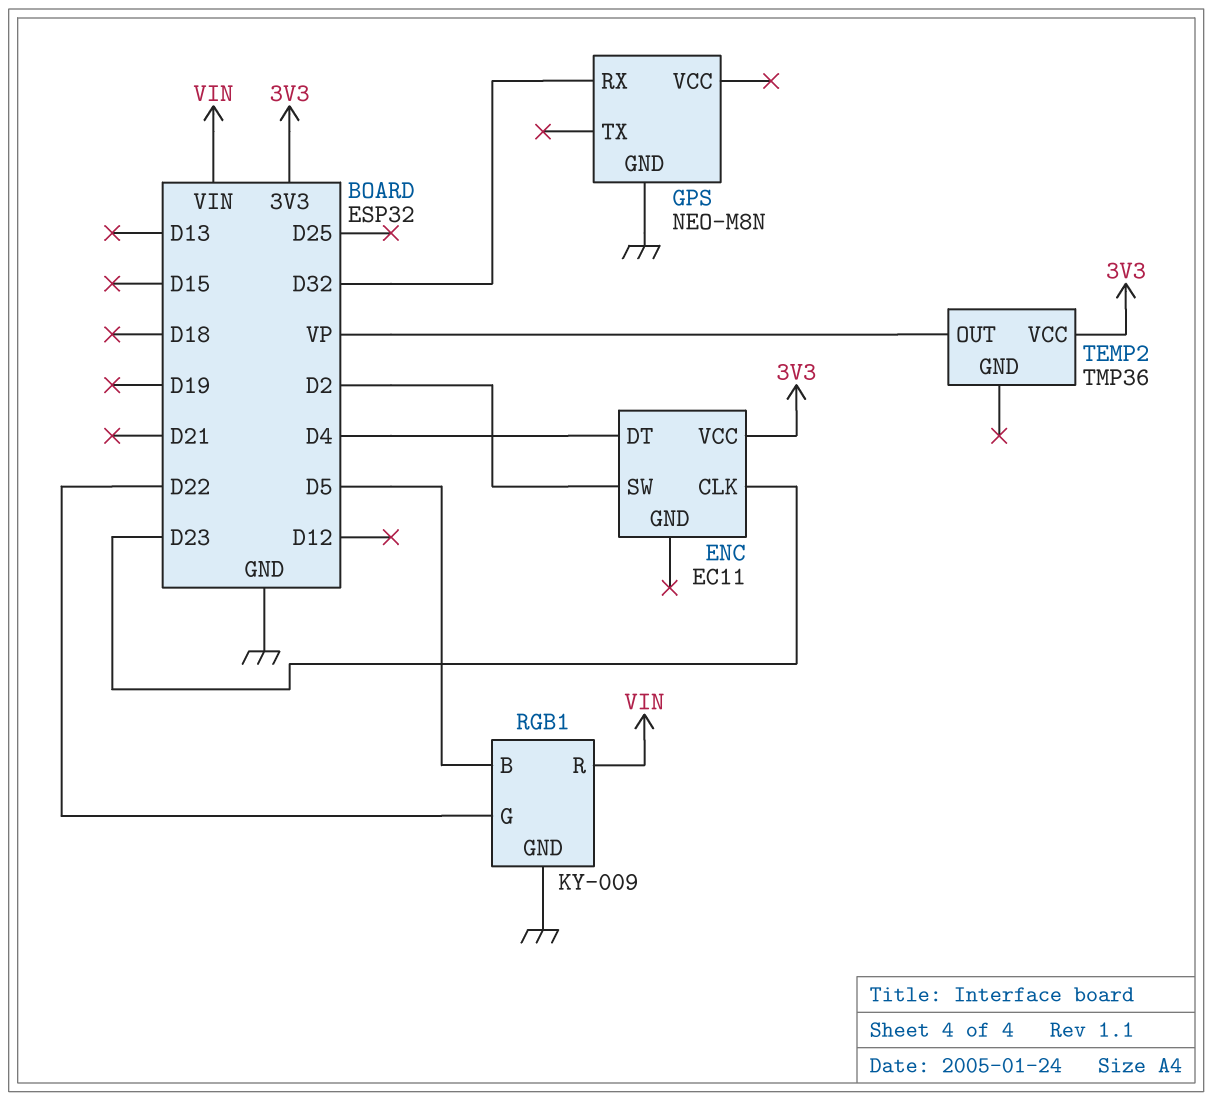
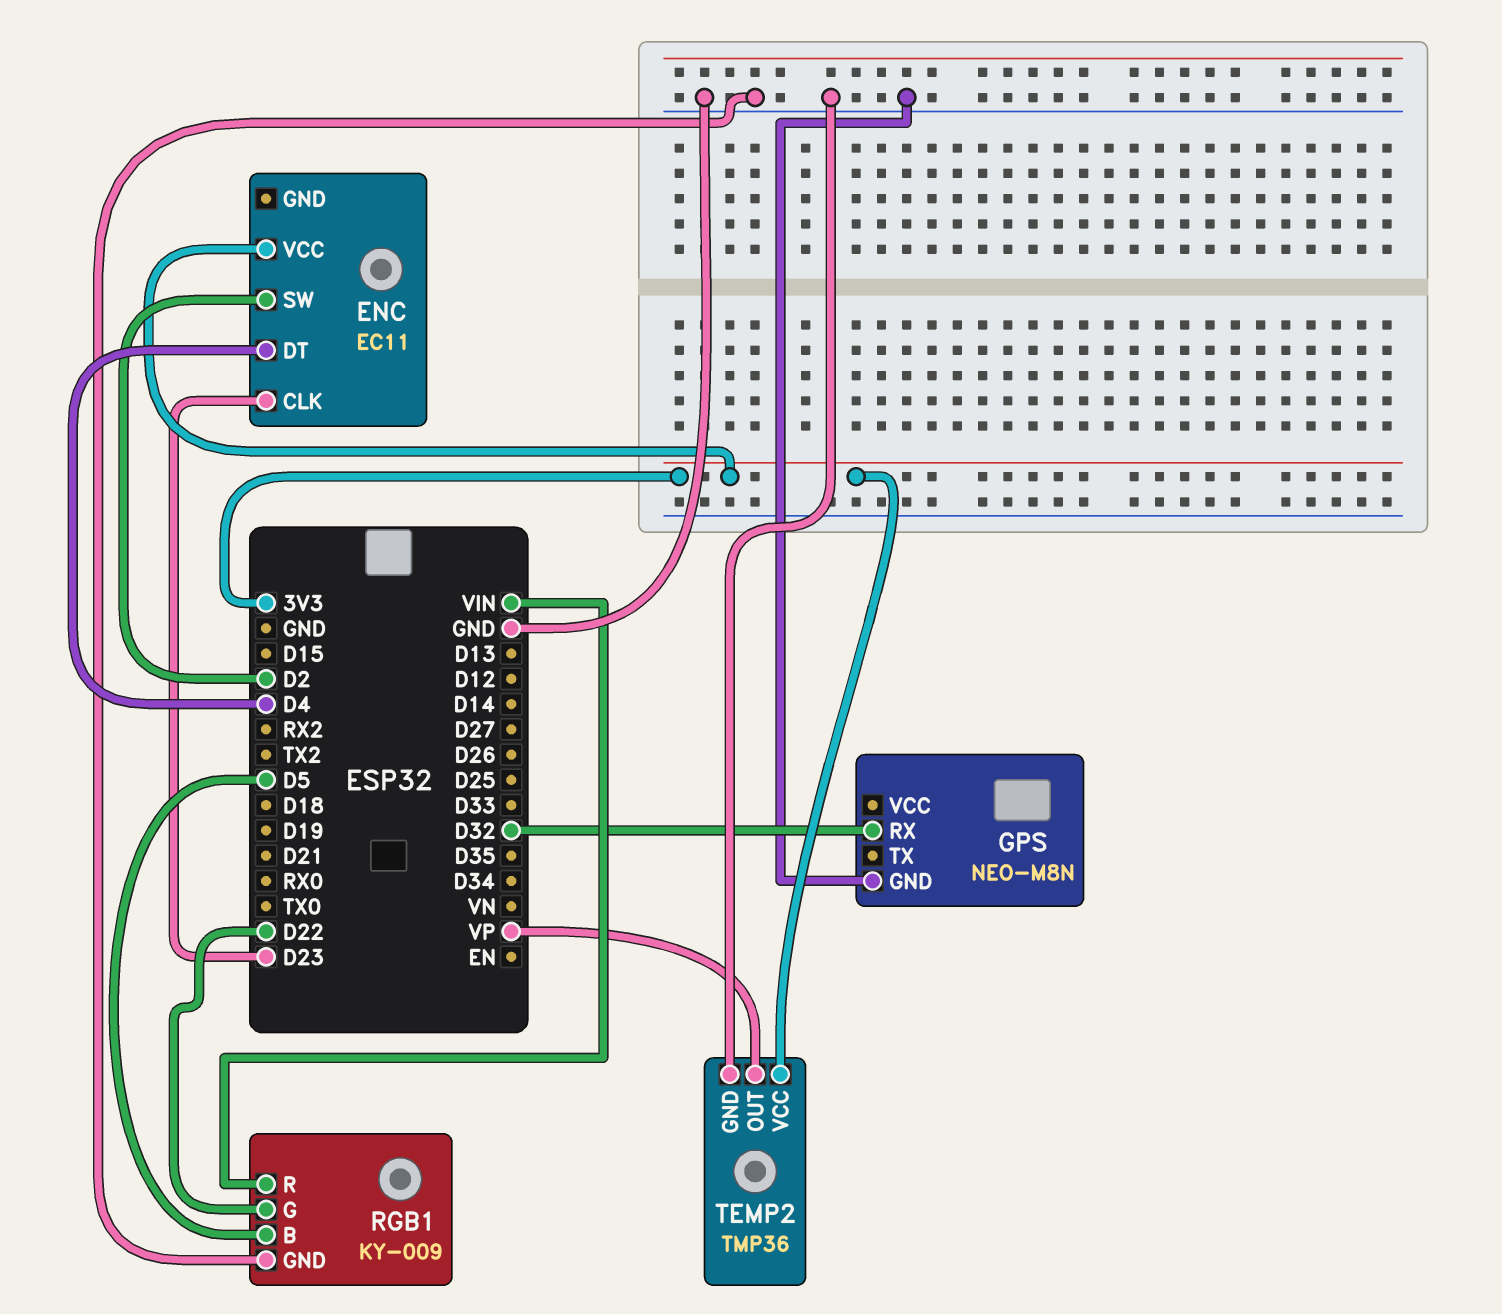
TEMP2 pin GND: none -> GND

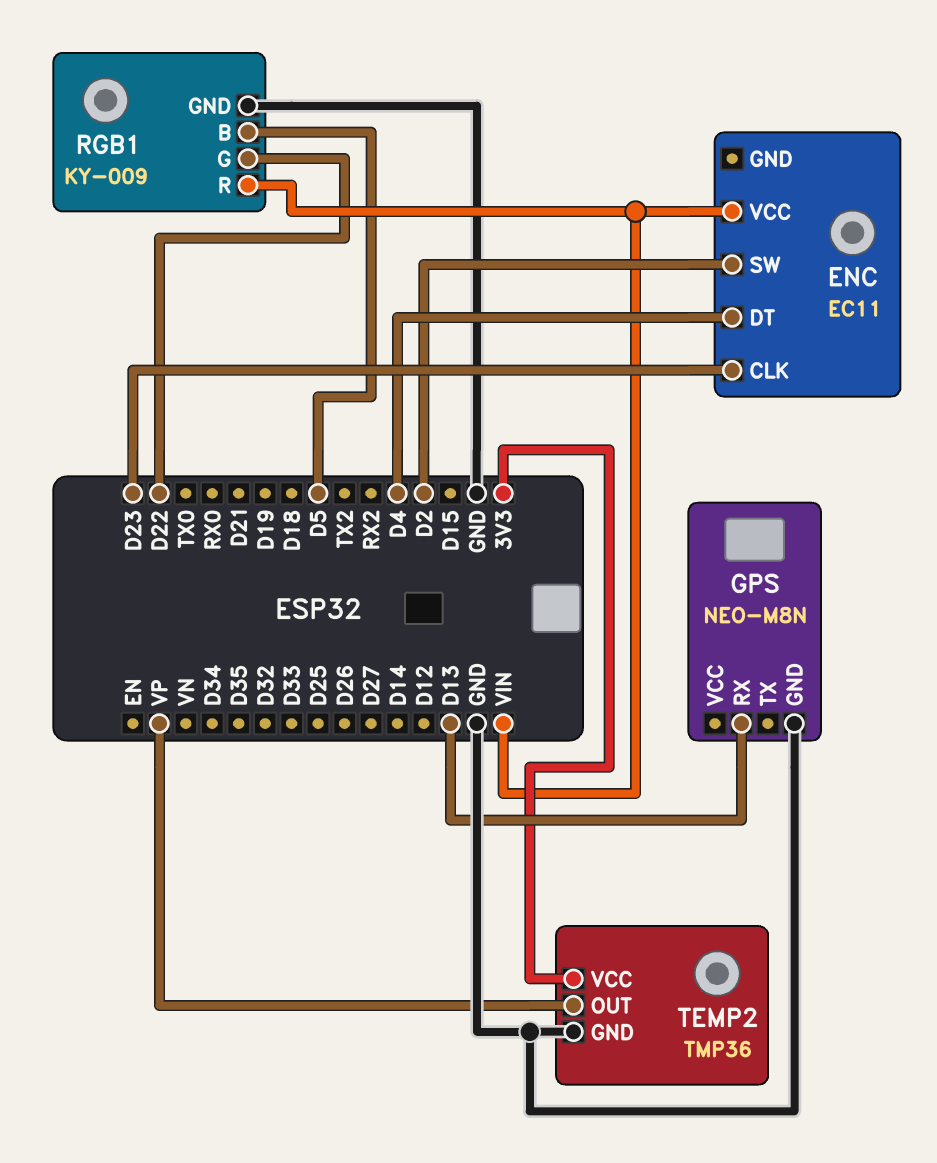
ENC pin VCC: 3V3 -> VIN
GPS pin RX: D32 -> D13

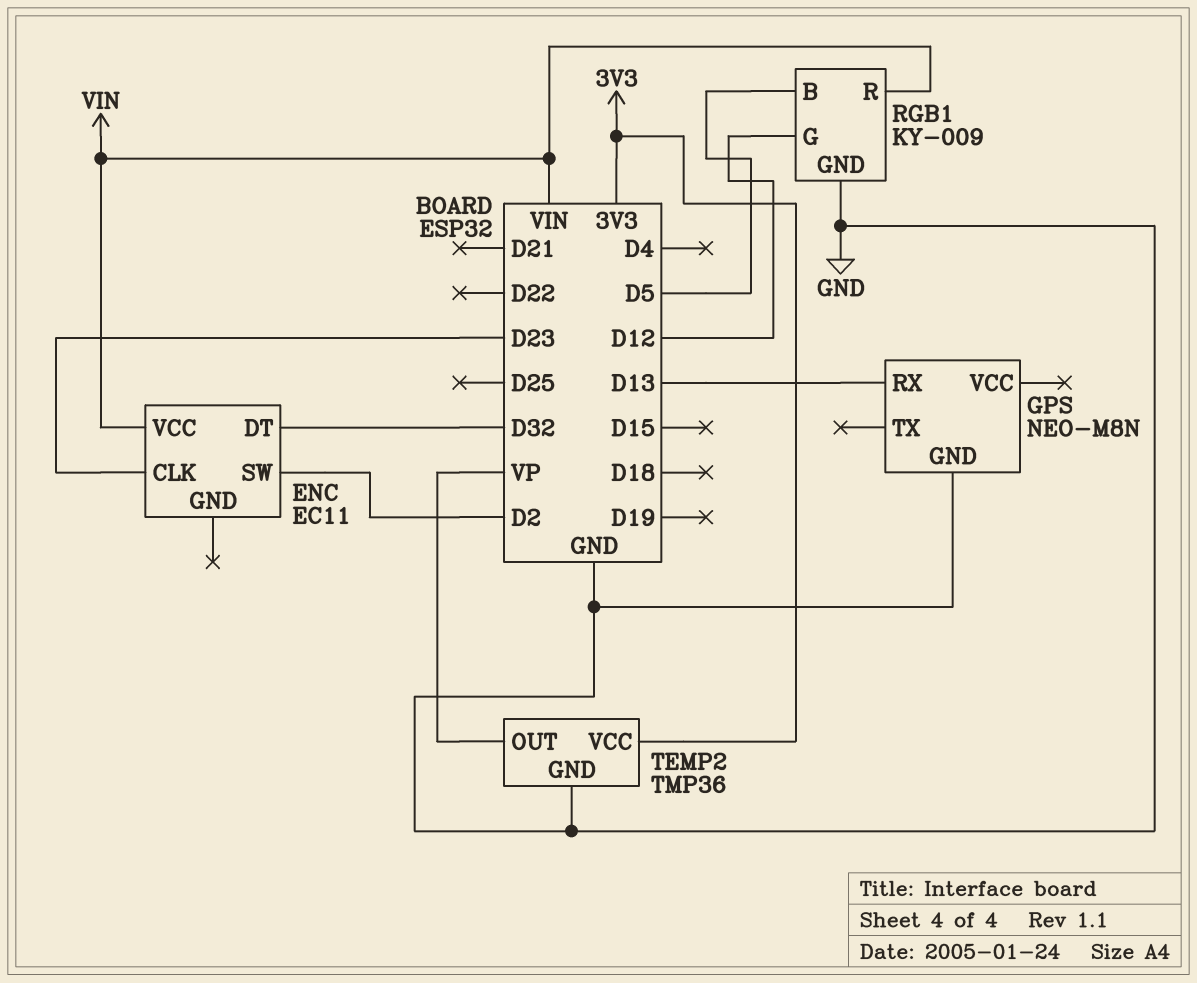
ENC pin DT: D4 -> D32
RGB1 pin G: D22 -> D12

